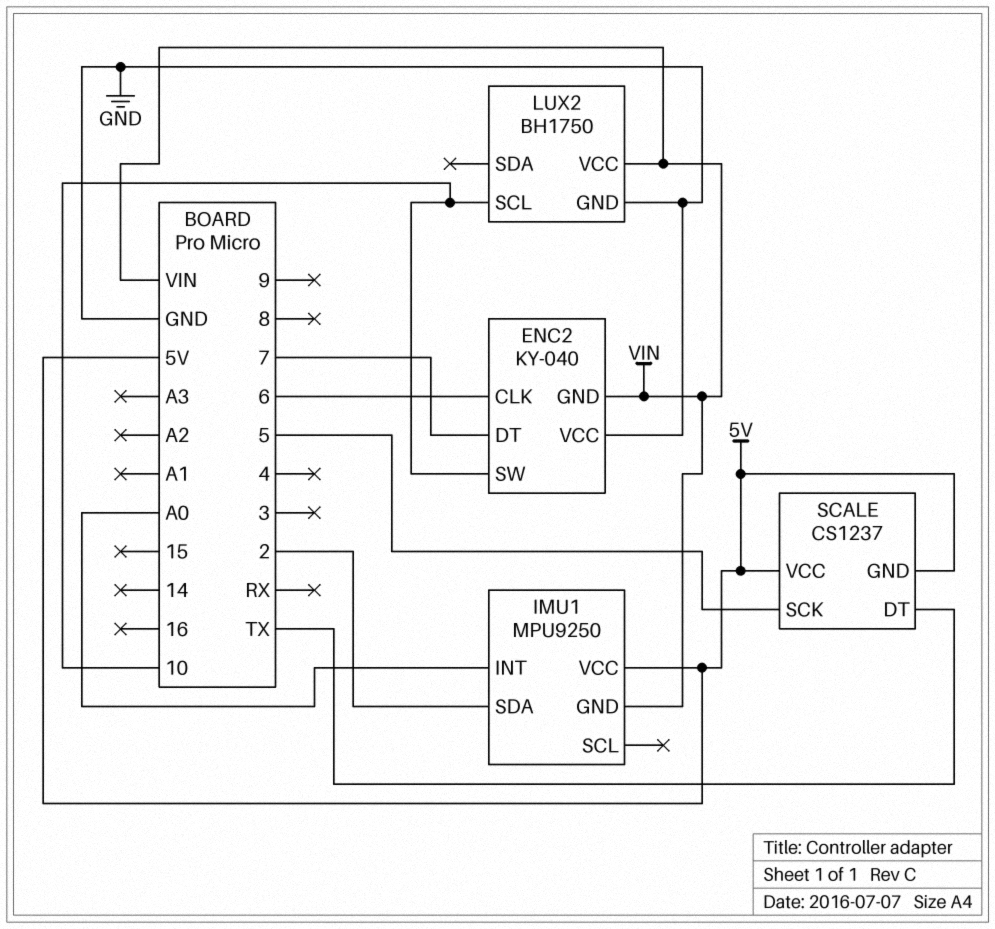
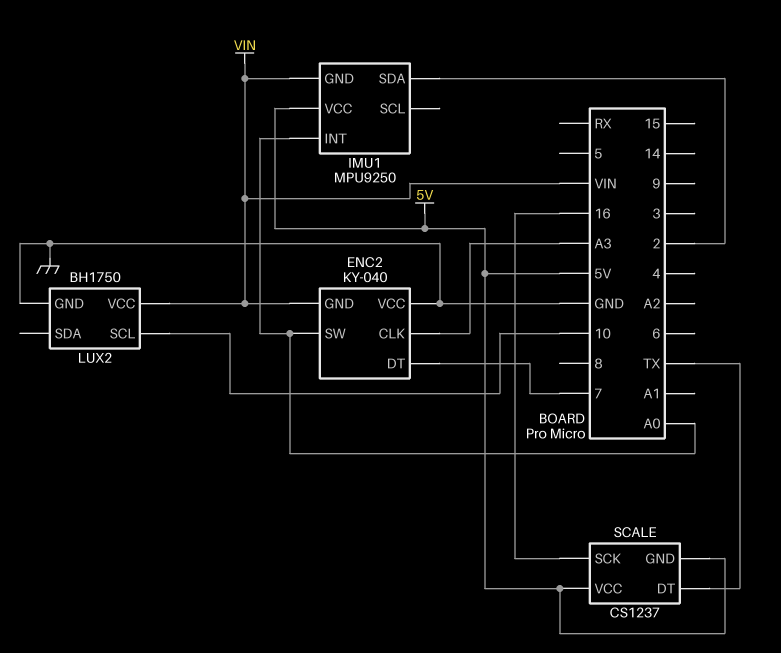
ENC2 pin CLK: 6 -> A3
ENC2 pin SW: 10 -> A0
SCALE pin SCK: 5 -> 16

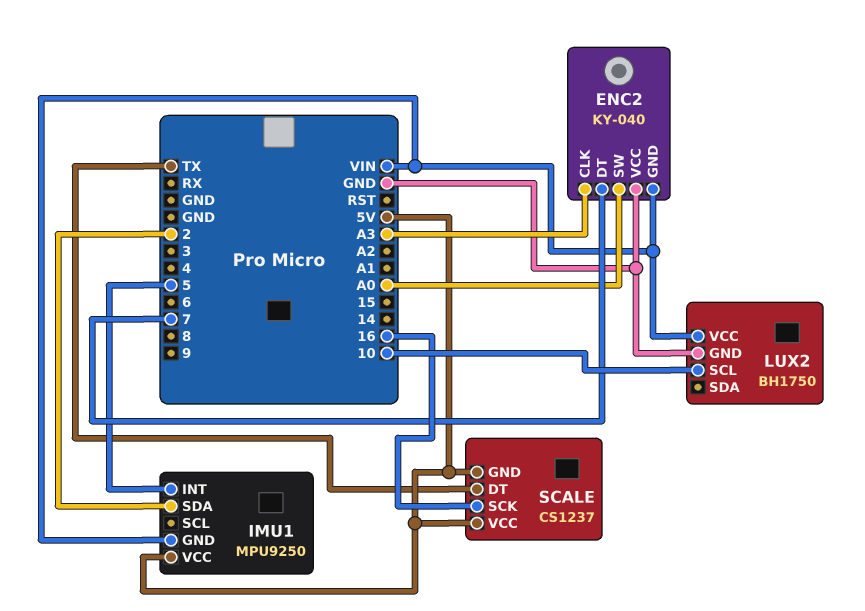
IMU1 pin INT: A0 -> 5

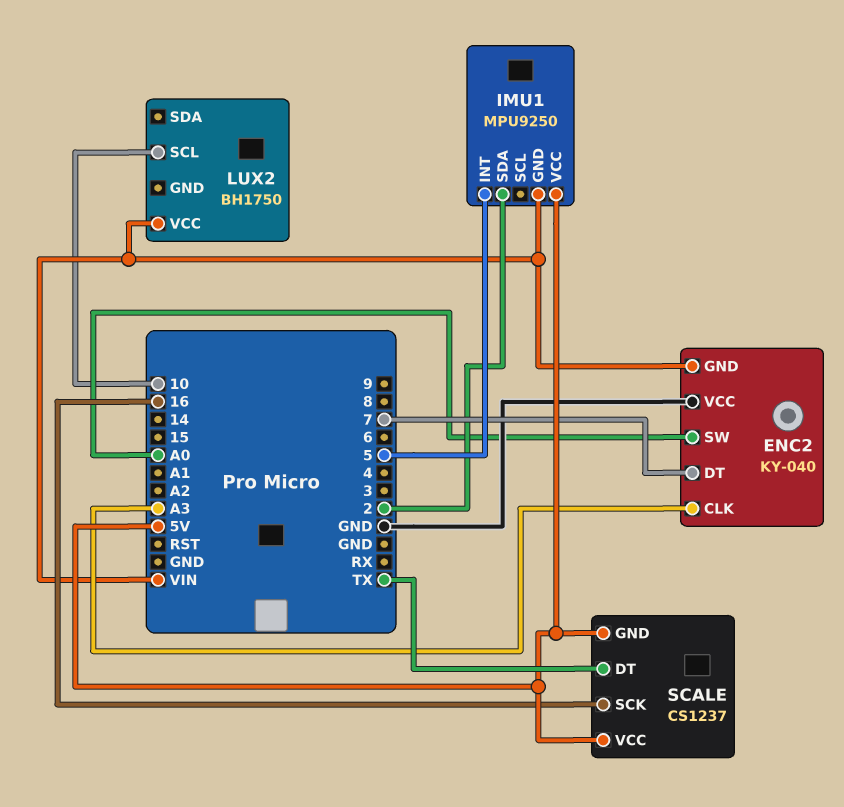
LUX2 pin GND: GND -> none

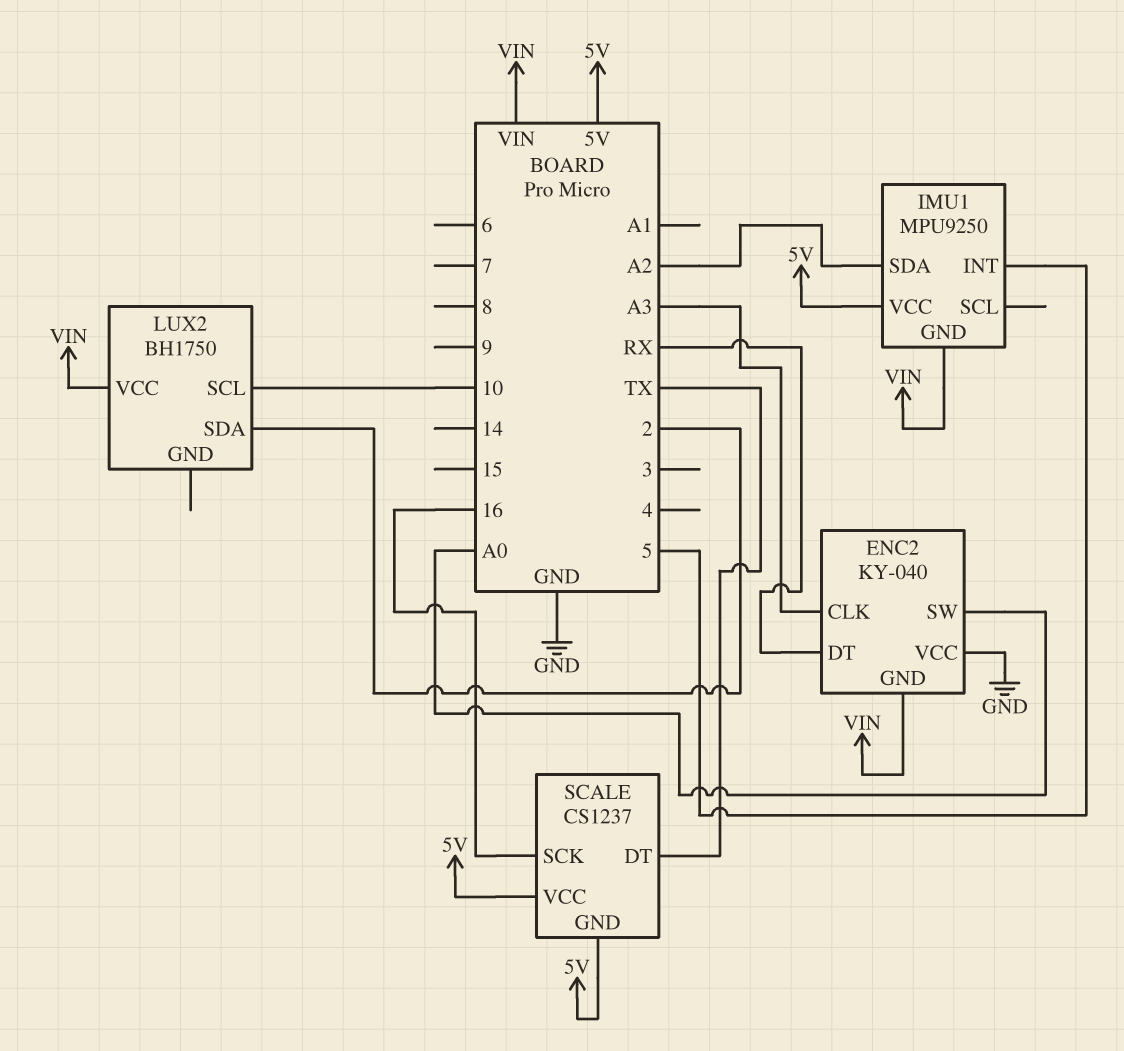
ENC2 pin DT: 7 -> RX
IMU1 pin SDA: 2 -> A2
LUX2 pin SDA: none -> 2

